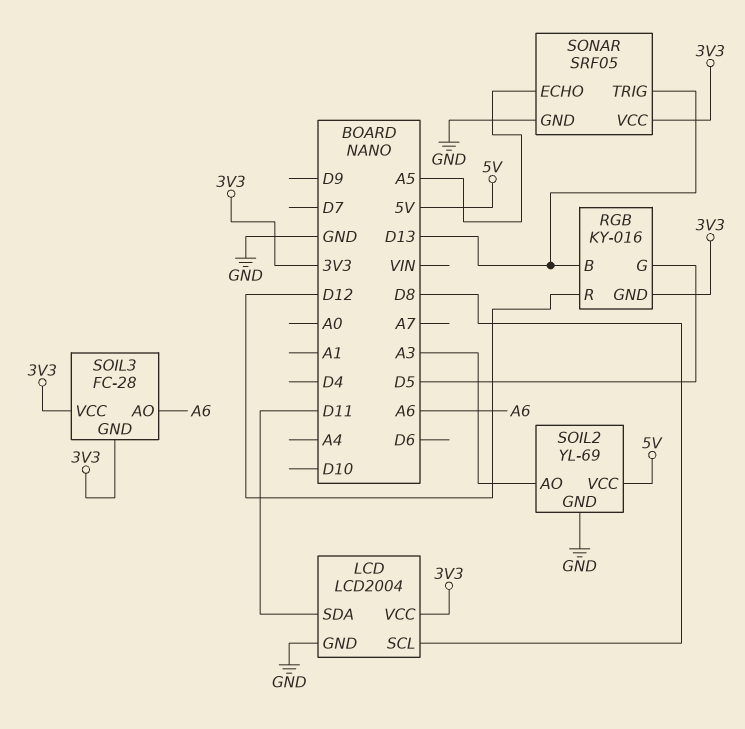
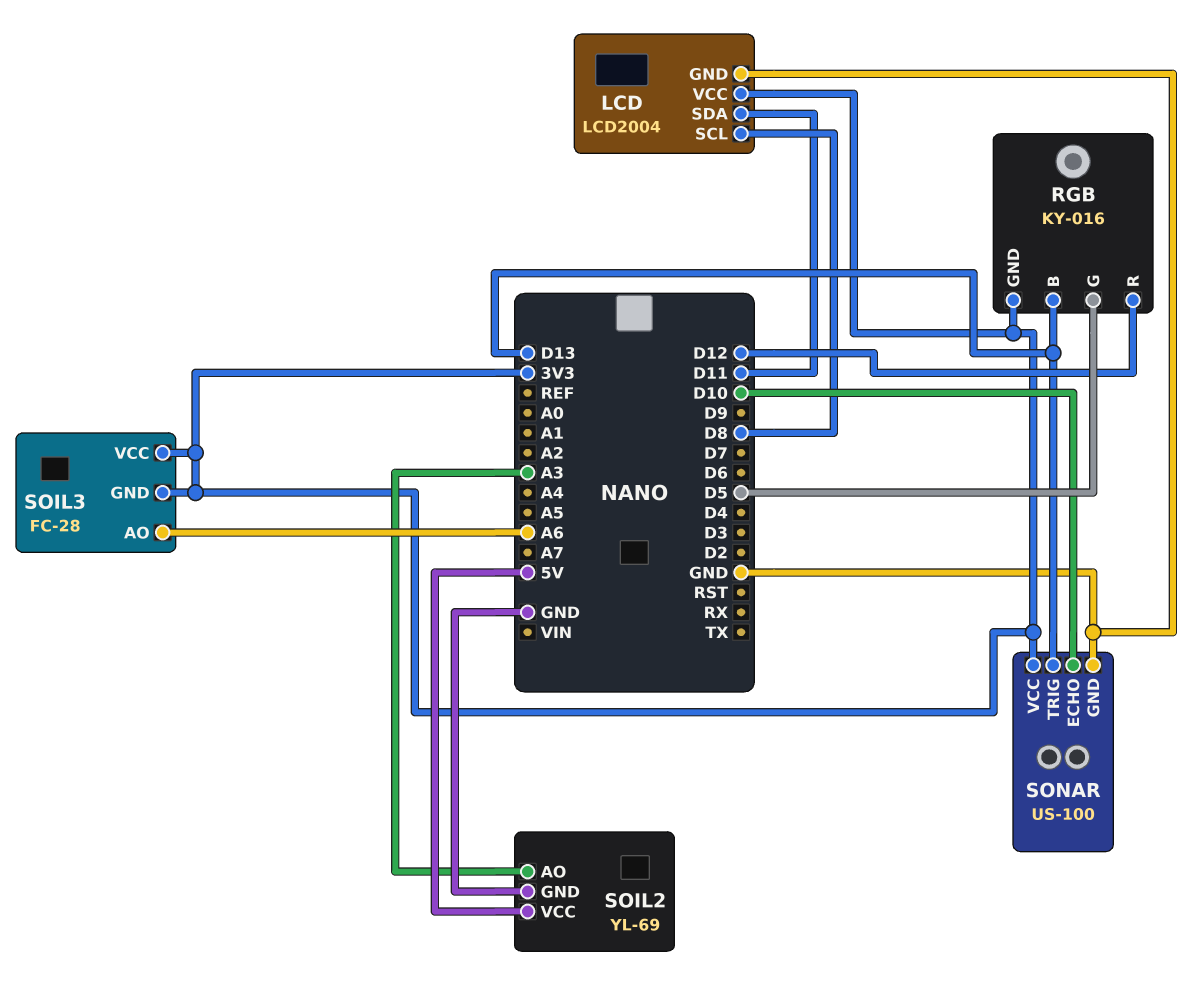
SONAR: SRF05 -> US-100
SONAR pin ECHO: A5 -> D10

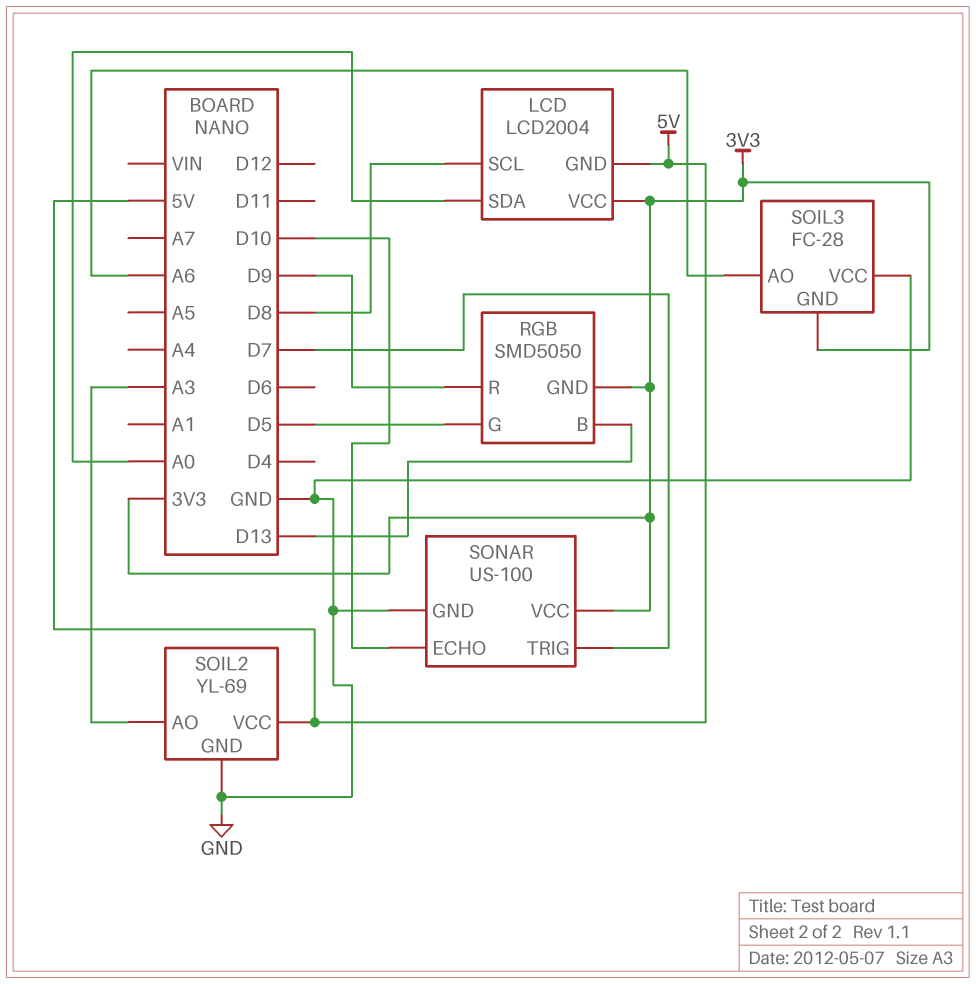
LCD pin GND: GND -> 5V
LCD pin SDA: D11 -> A0
RGB: KY-016 -> SMD5050
RGB pin R: D12 -> D9
SOIL3 pin VCC: 3V3 -> GND
SONAR pin TRIG: D13 -> D7

